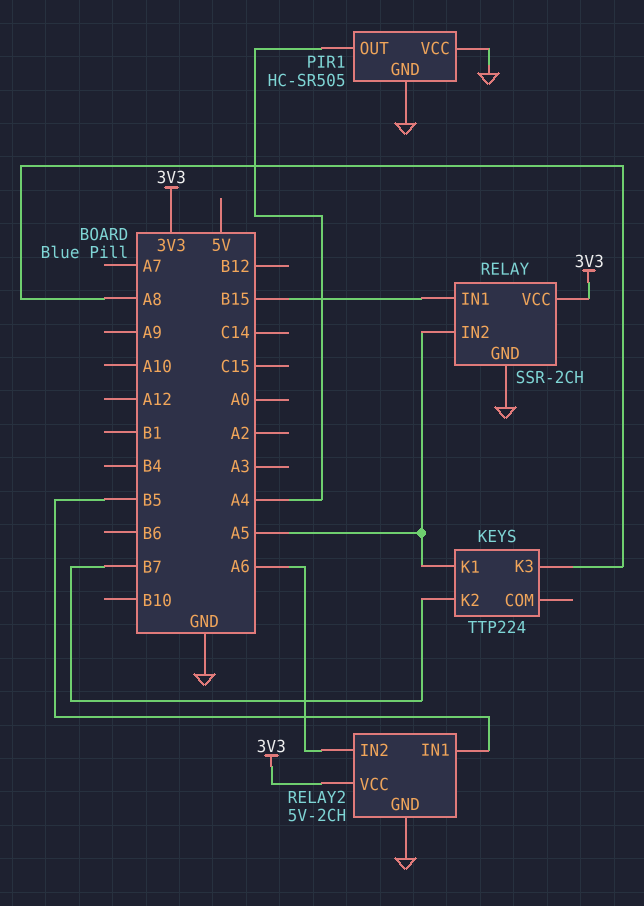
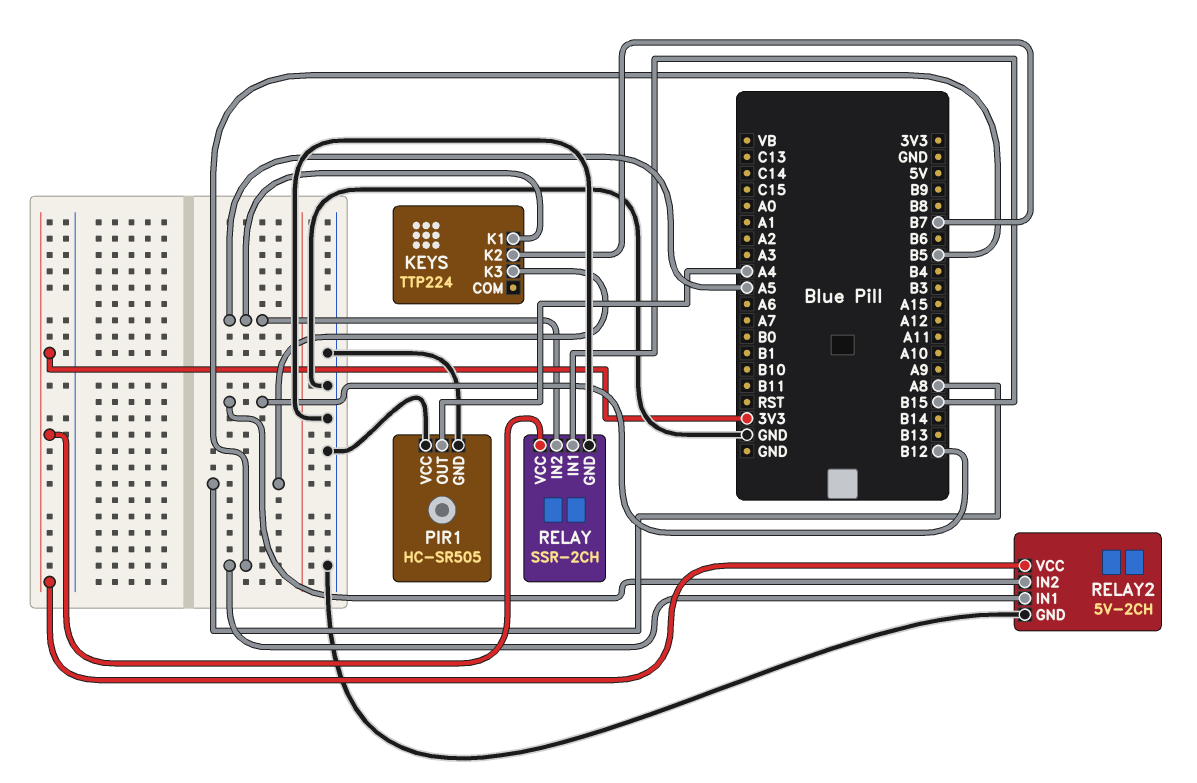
RELAY2 pin IN2: A6 -> B12

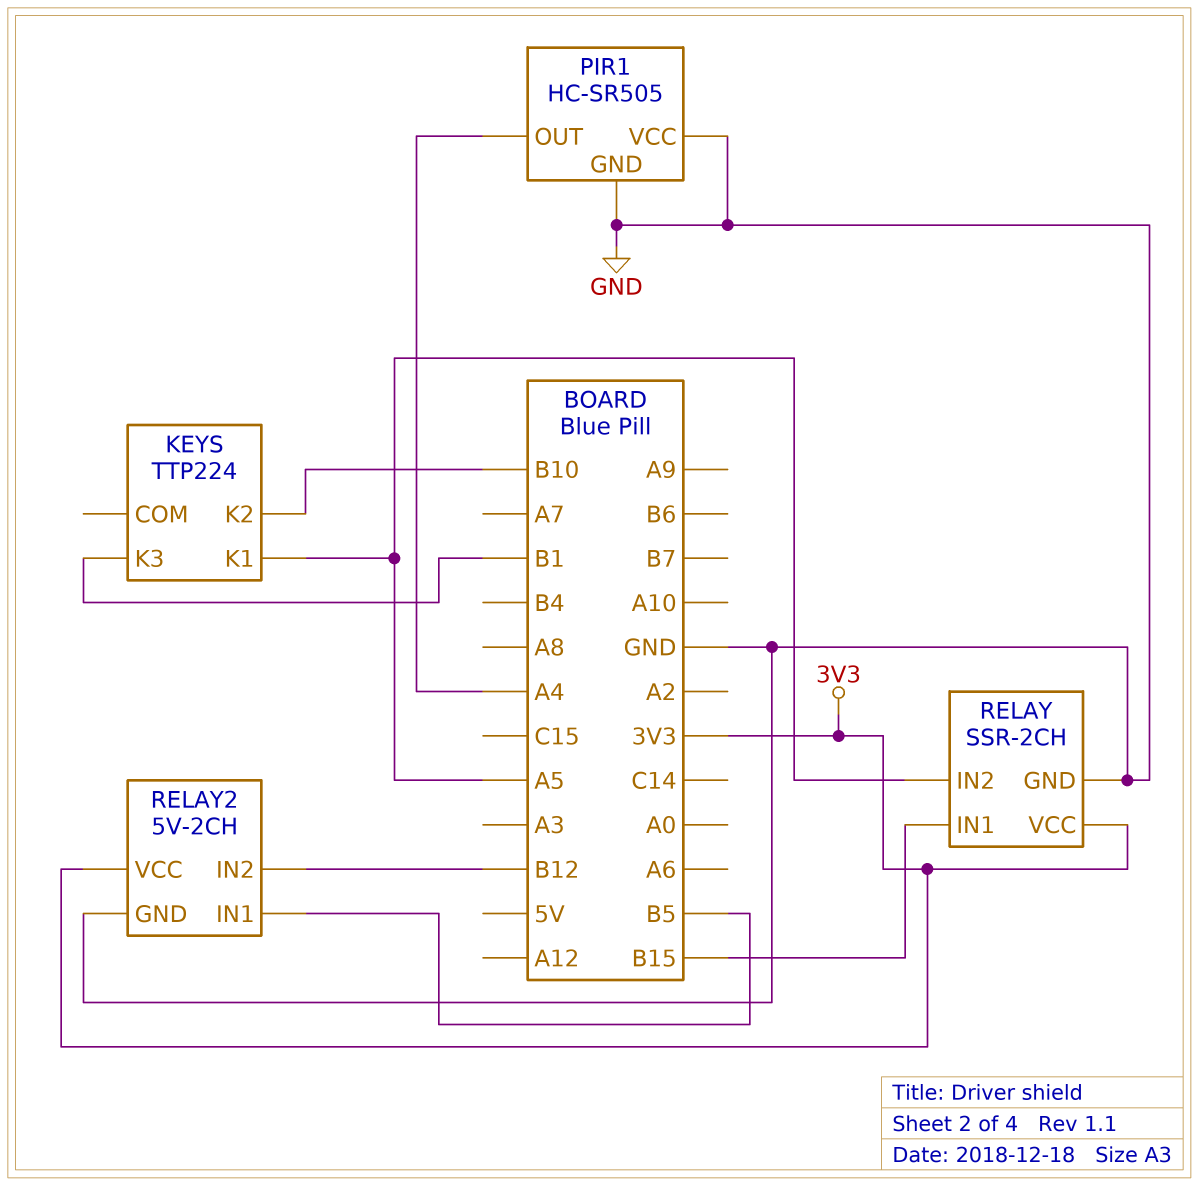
KEYS pin K2: B7 -> B10
KEYS pin K3: A8 -> B1

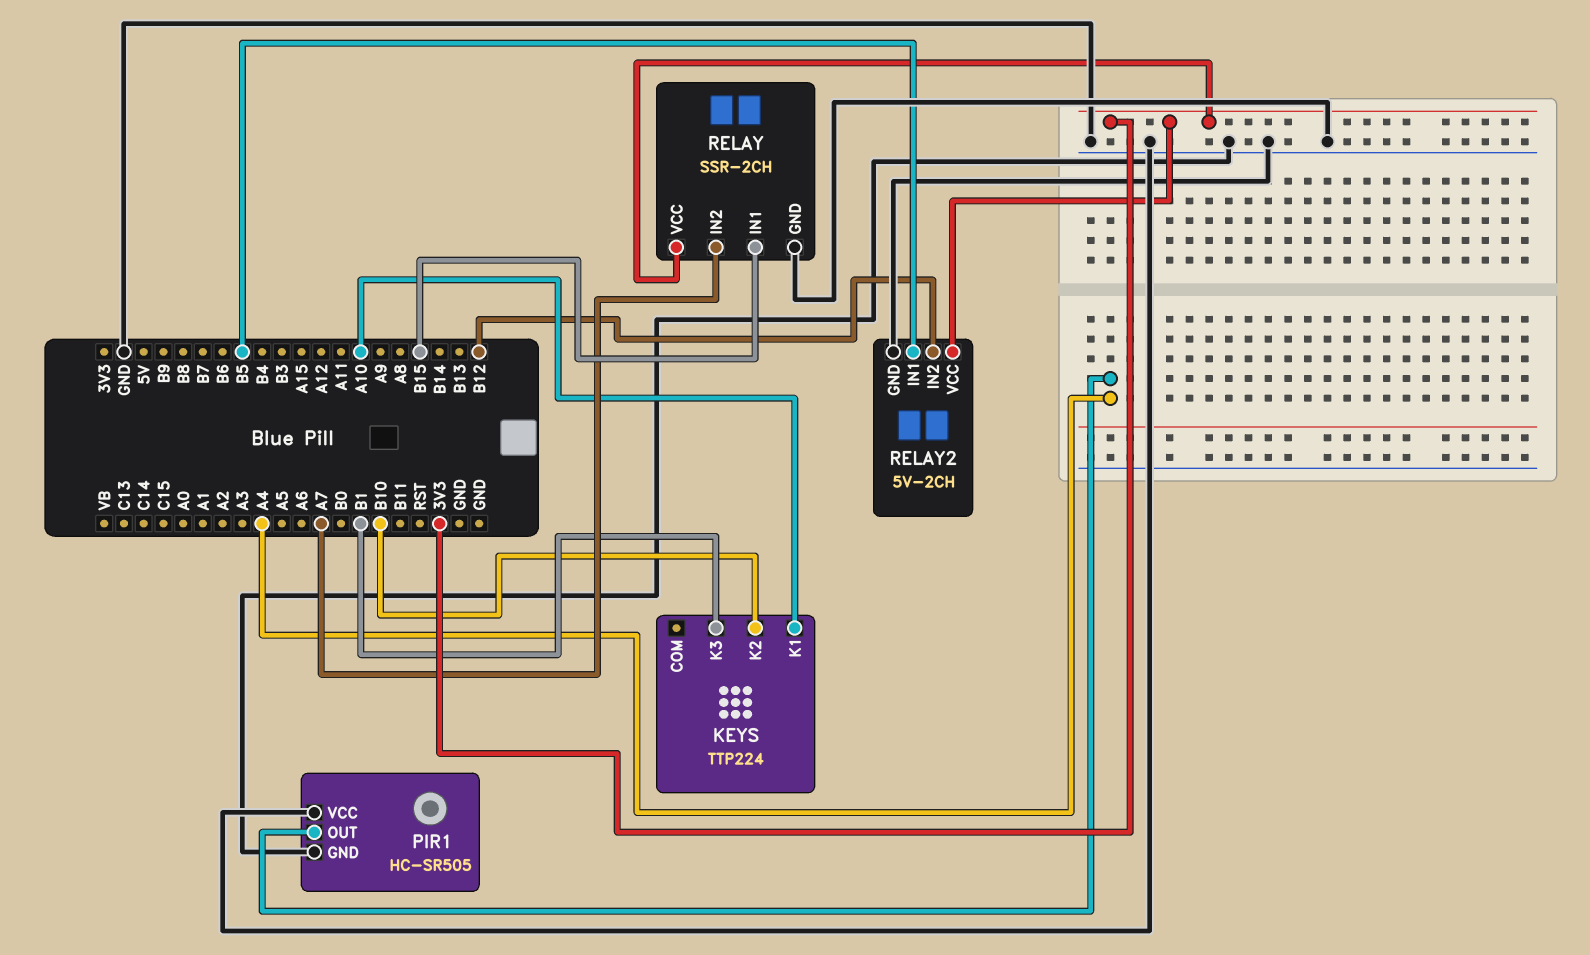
KEYS pin K1: A5 -> A10
RELAY pin IN2: A5 -> A7

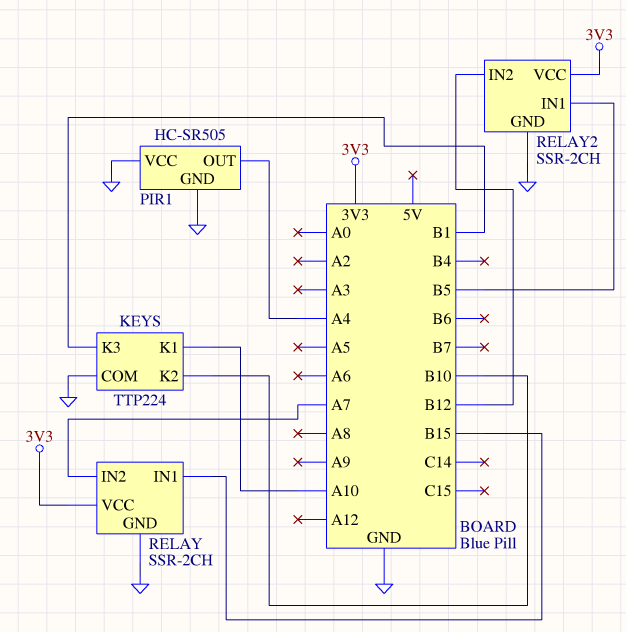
KEYS pin COM: none -> GND
RELAY2: 5V-2CH -> SSR-2CH

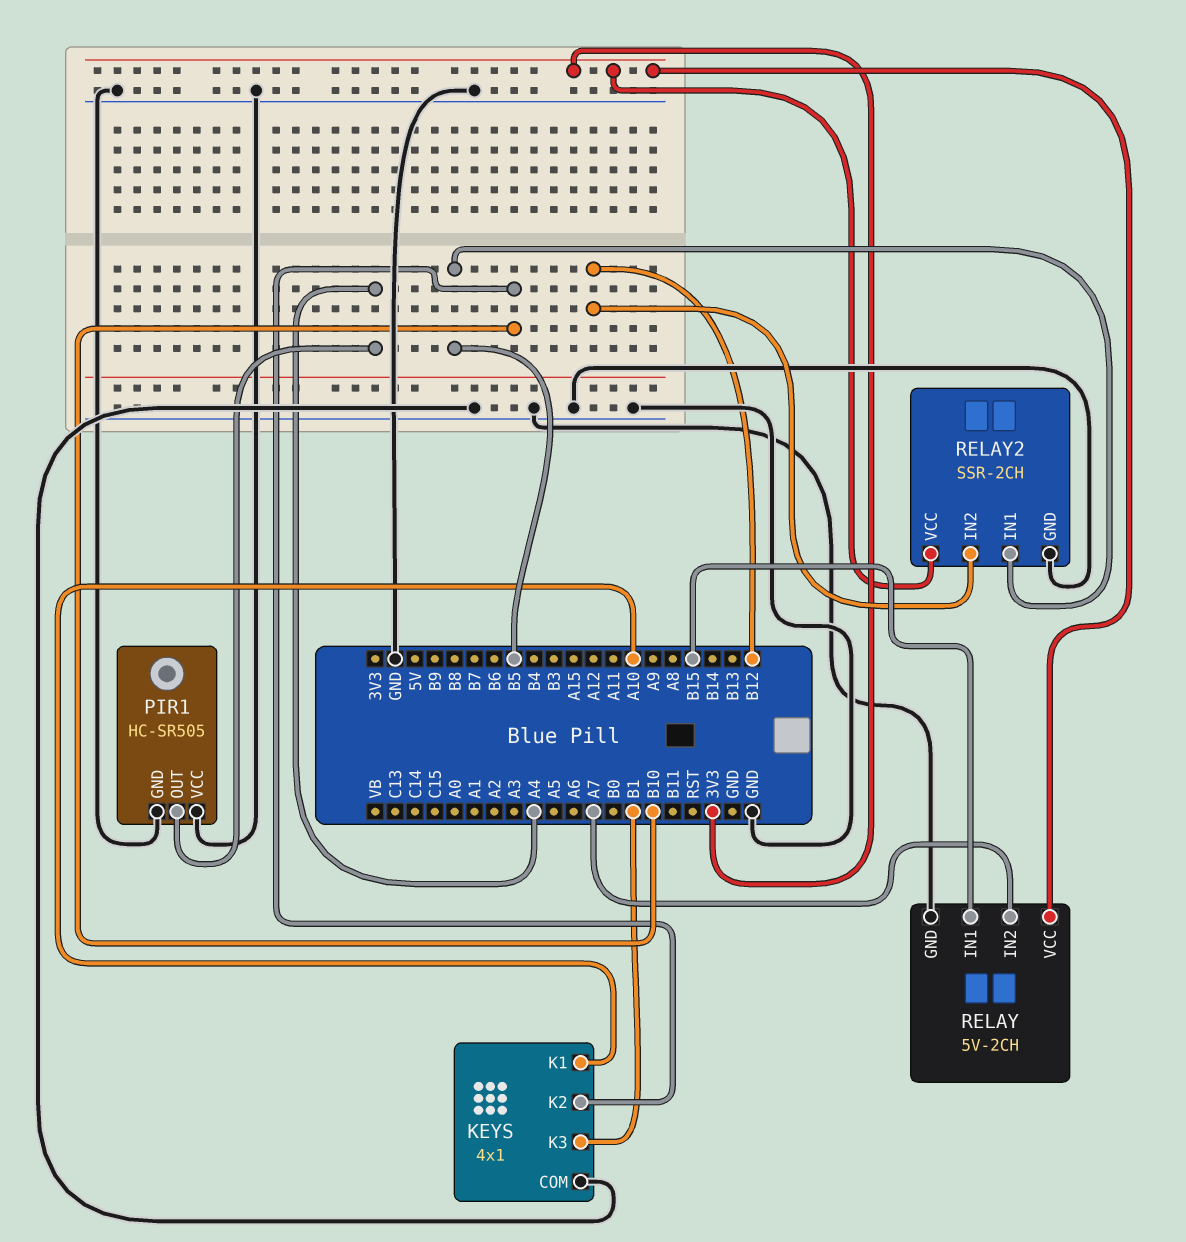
KEYS: TTP224 -> 4x1
RELAY: SSR-2CH -> 5V-2CH

